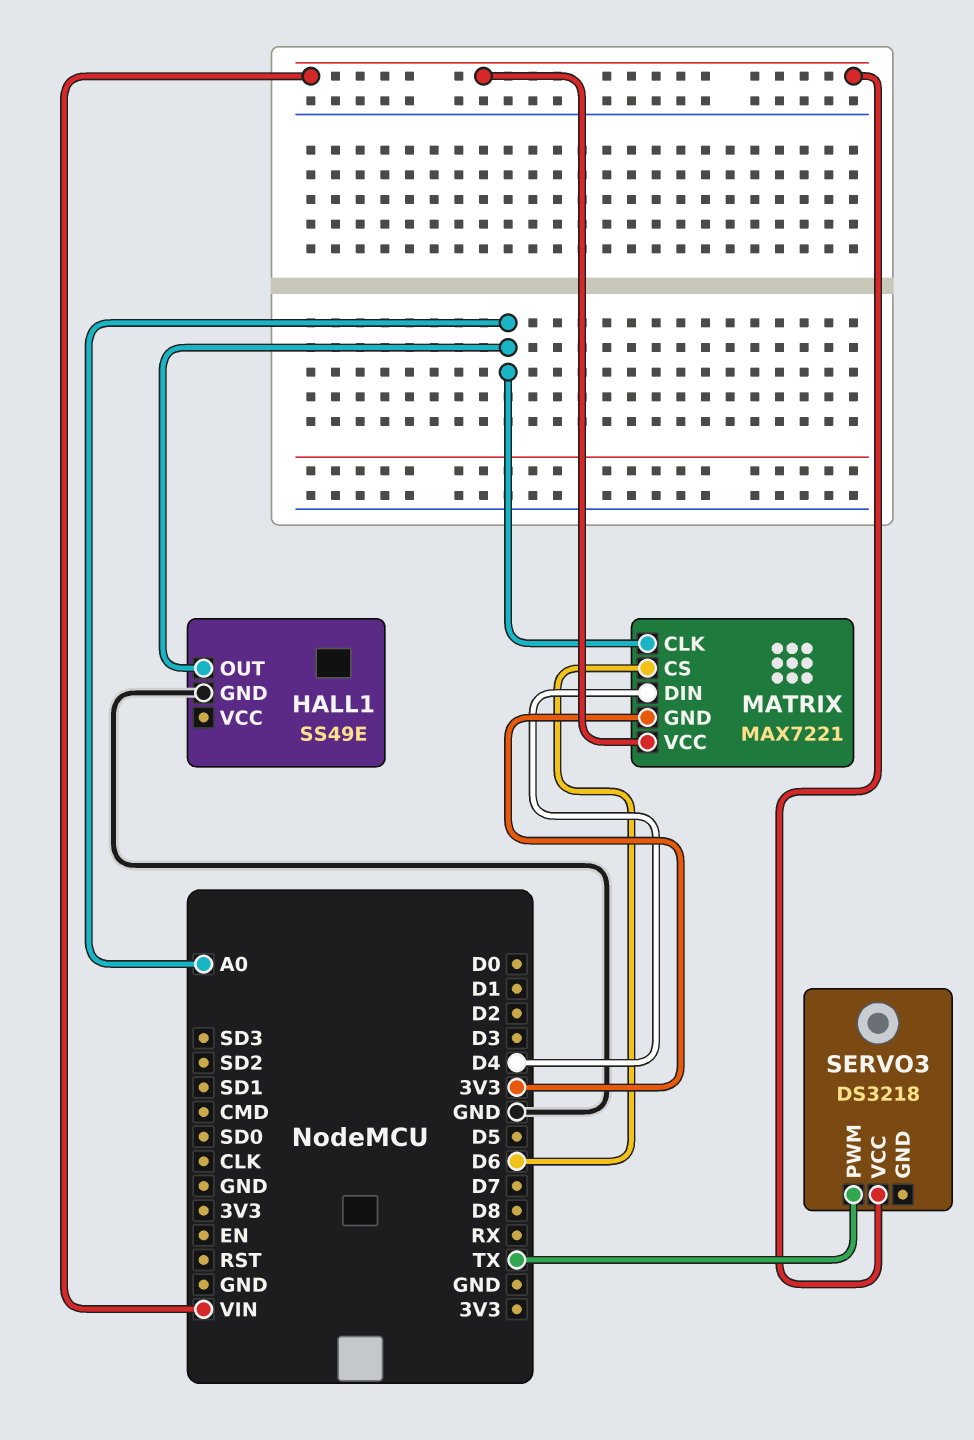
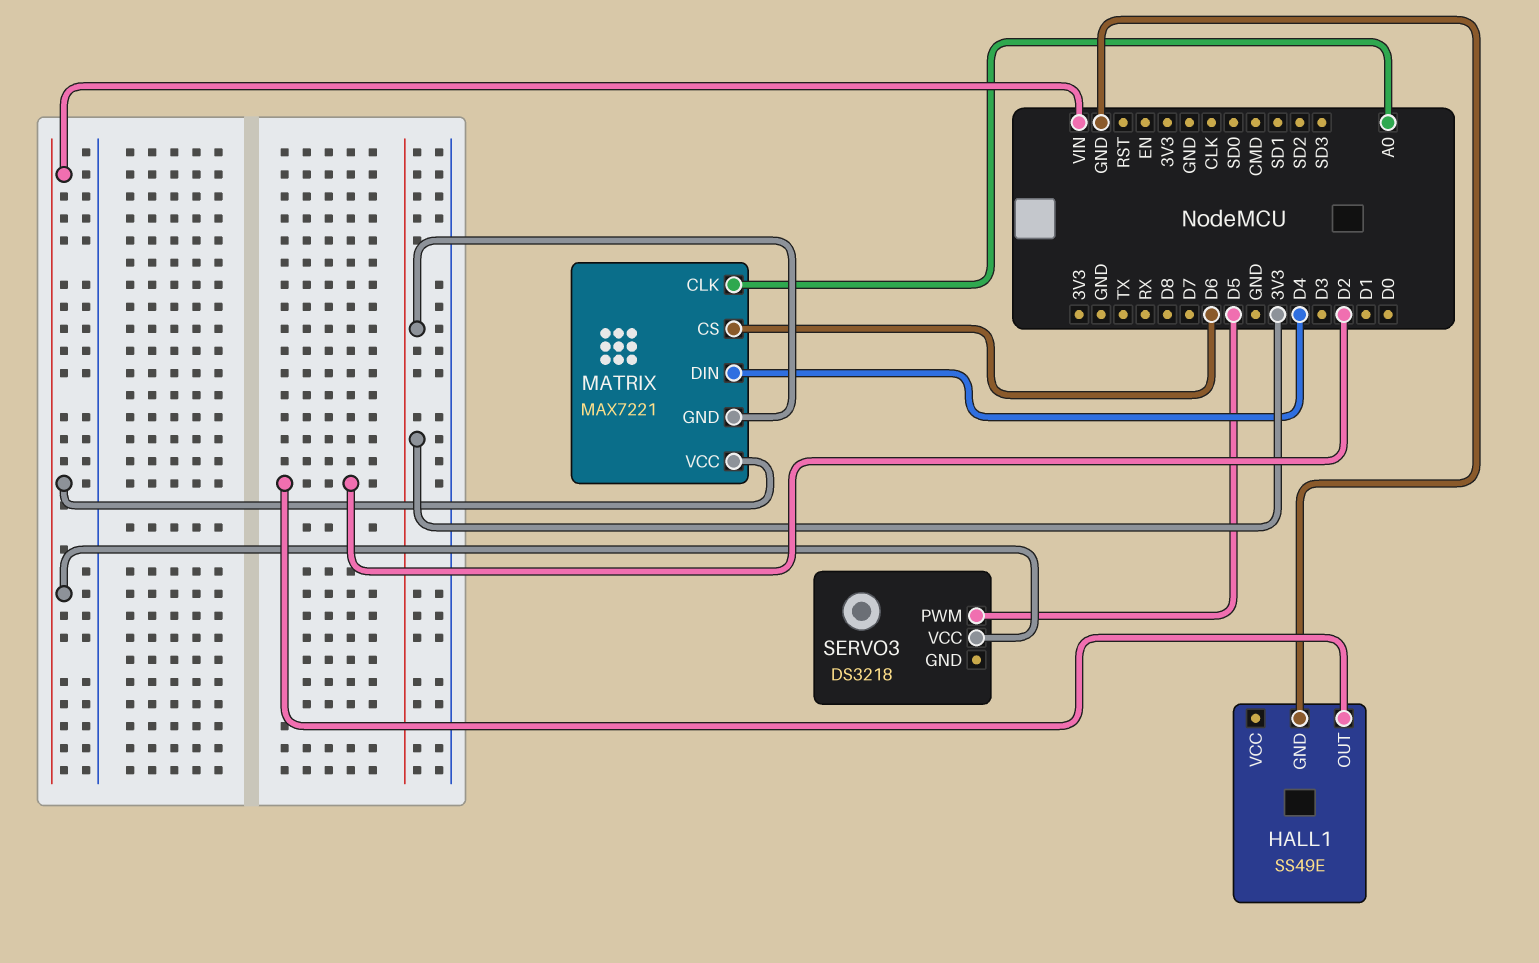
HALL1 pin OUT: A0 -> D2
SERVO3 pin PWM: TX -> D5

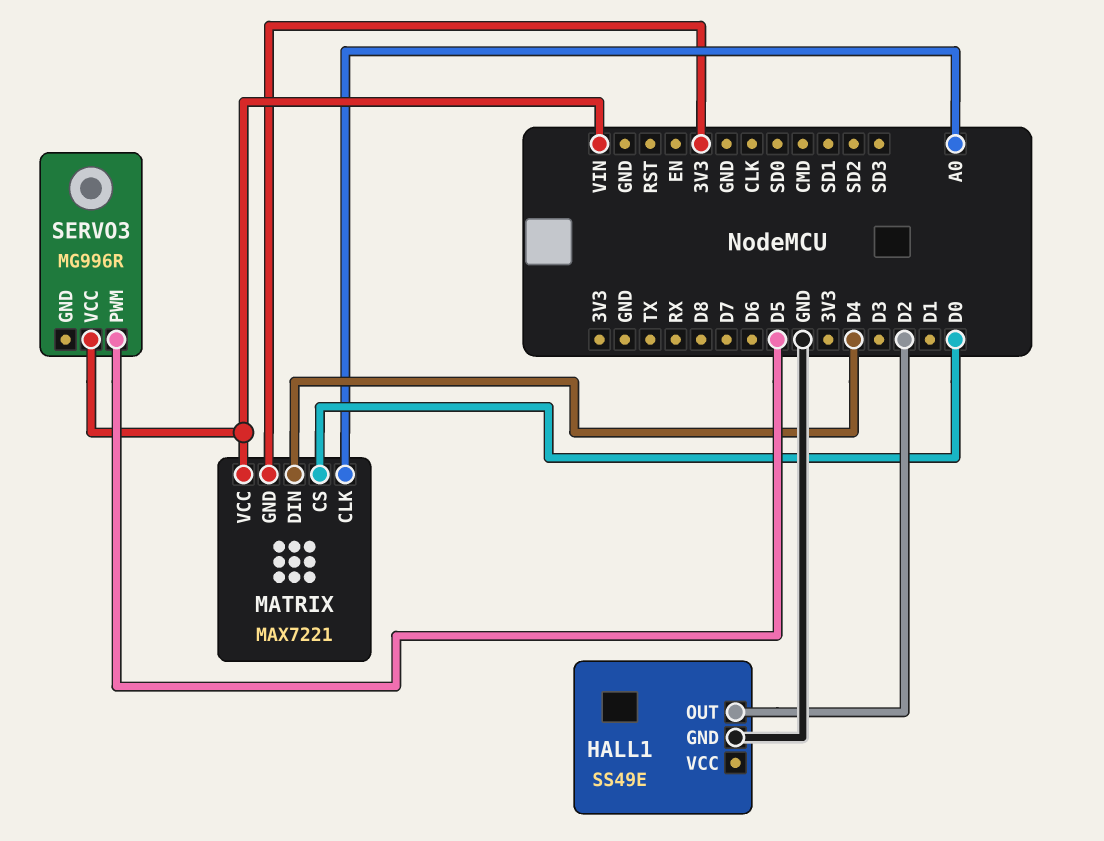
MATRIX pin CS: D6 -> D0
SERVO3: DS3218 -> MG996R

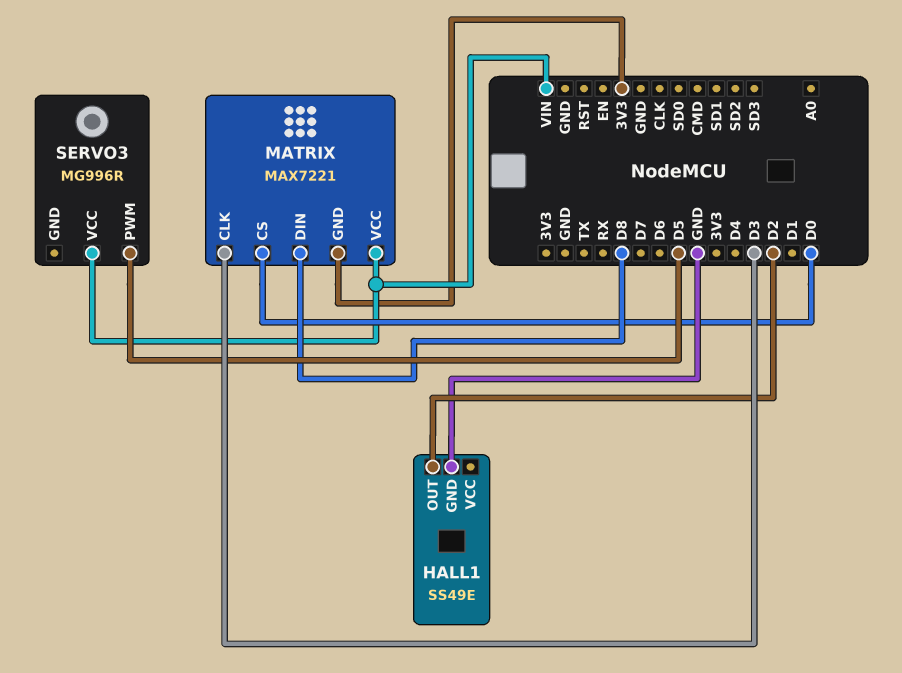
MATRIX pin CLK: A0 -> D3
MATRIX pin DIN: D4 -> D8

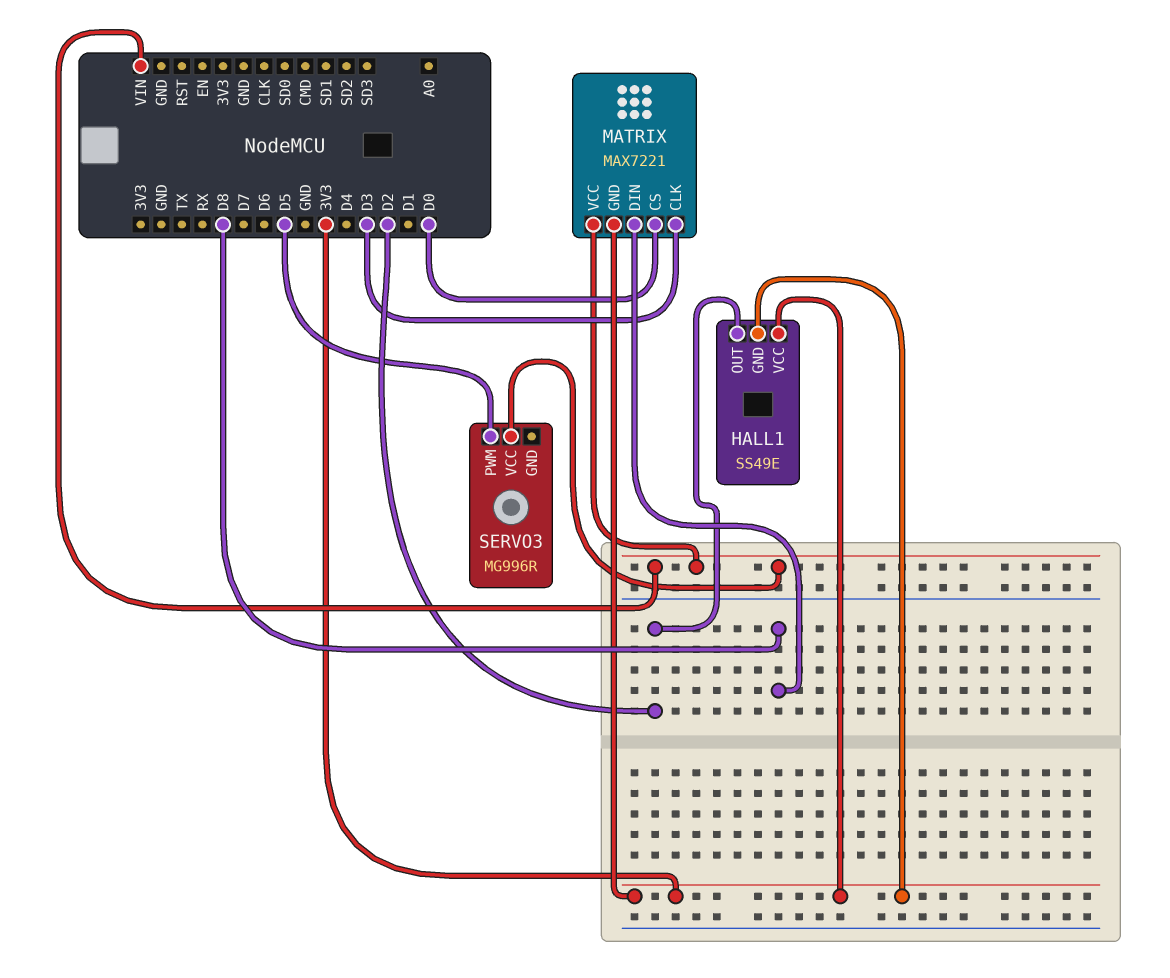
HALL1 pin GND: GND -> 3V3
HALL1 pin VCC: none -> 3V3

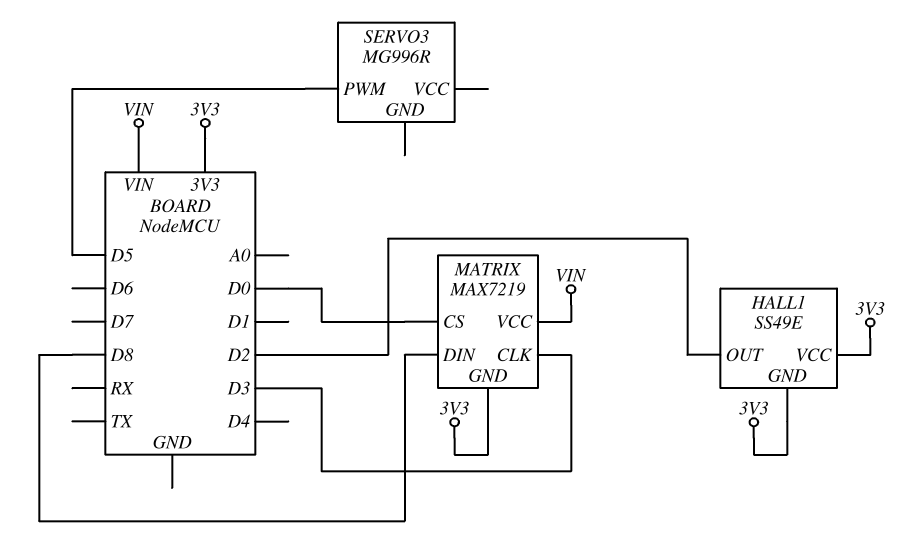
MATRIX: MAX7221 -> MAX7219
SERVO3 pin VCC: VIN -> none

